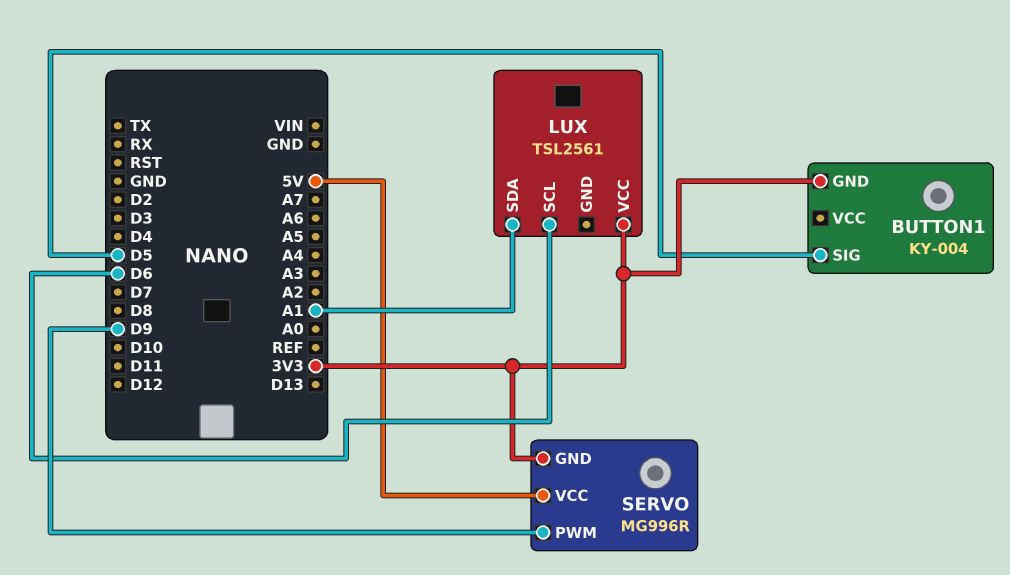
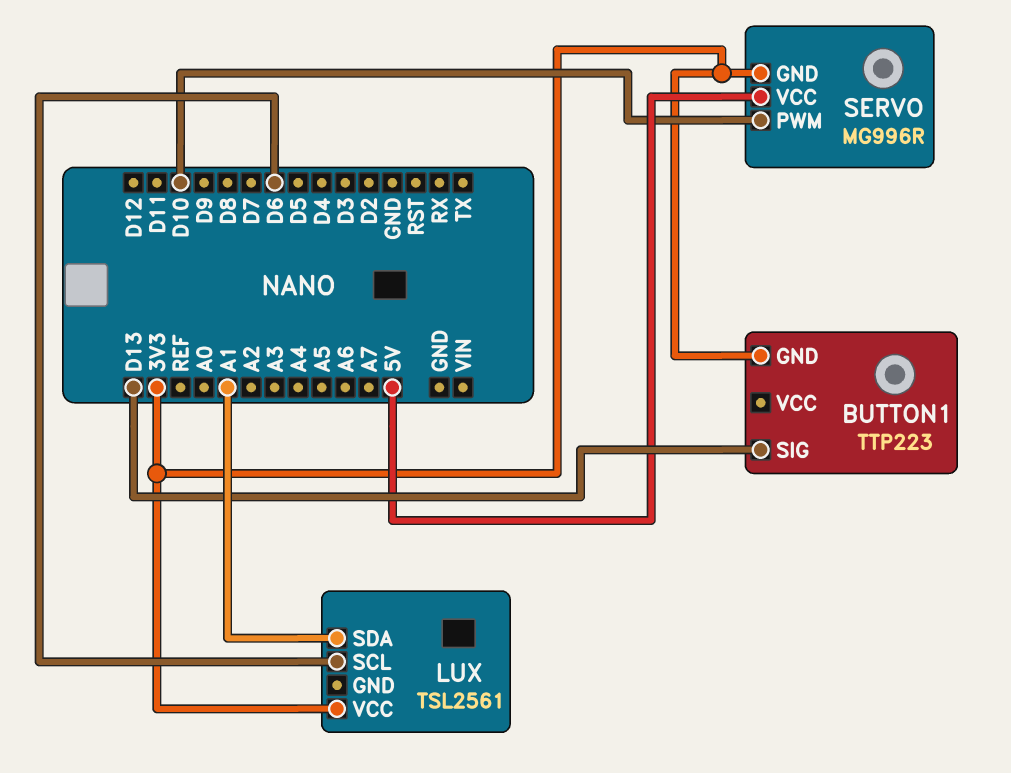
BUTTON1: KY-004 -> TTP223
BUTTON1 pin SIG: D5 -> D13
SERVO pin PWM: D9 -> D10

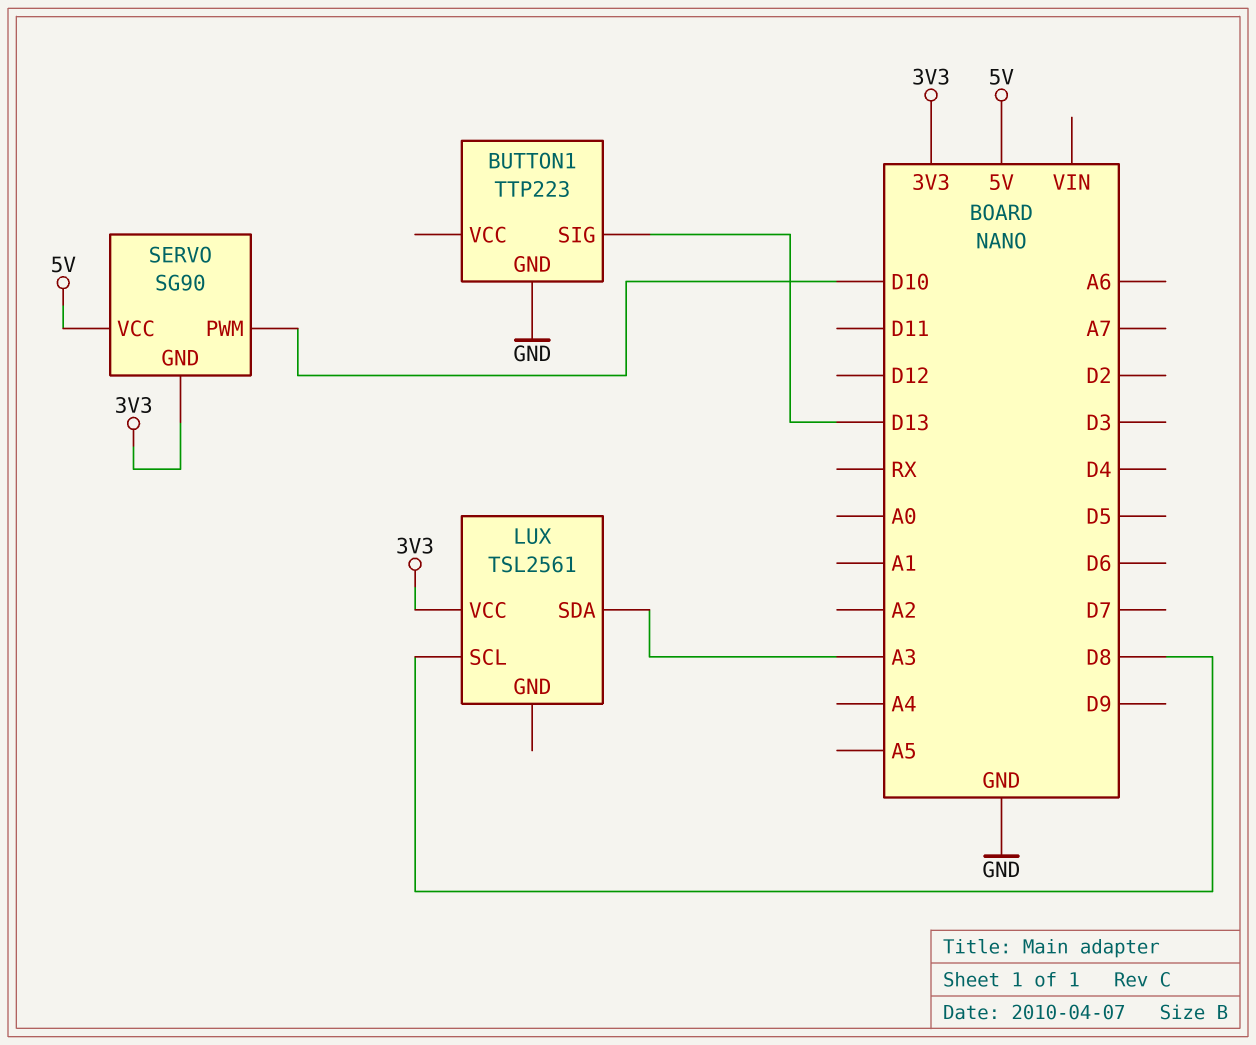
BUTTON1 pin GND: 3V3 -> GND
LUX pin SCL: D6 -> D8
LUX pin SDA: A1 -> A3
SERVO: MG996R -> SG90

